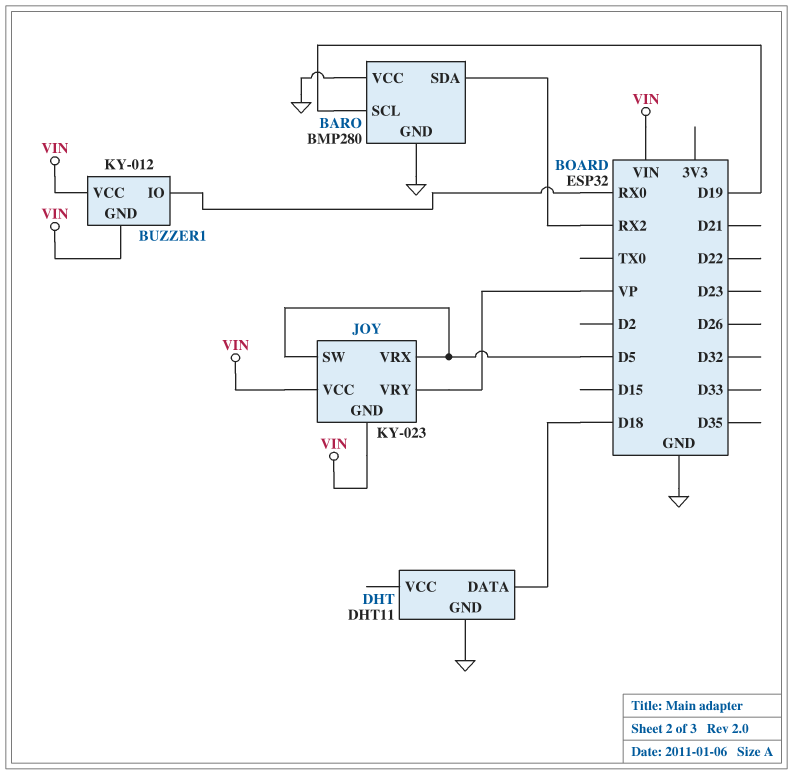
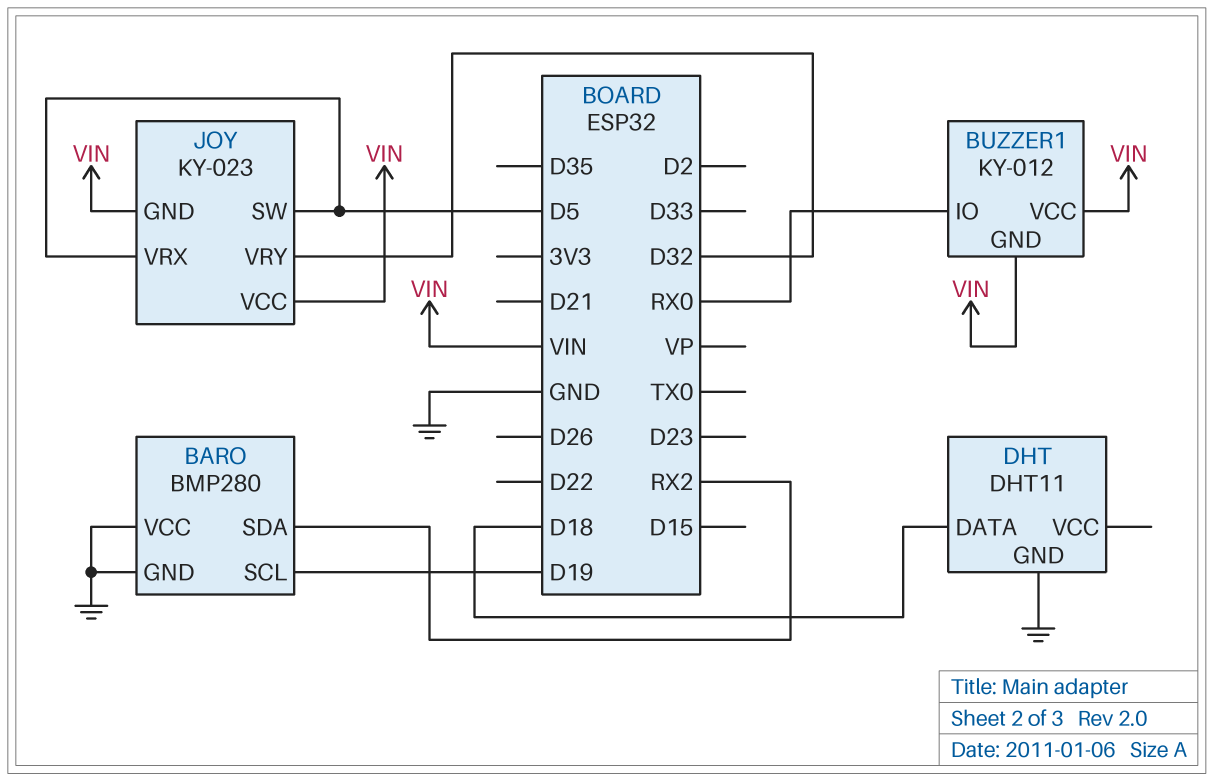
JOY pin VRY: VP -> D32

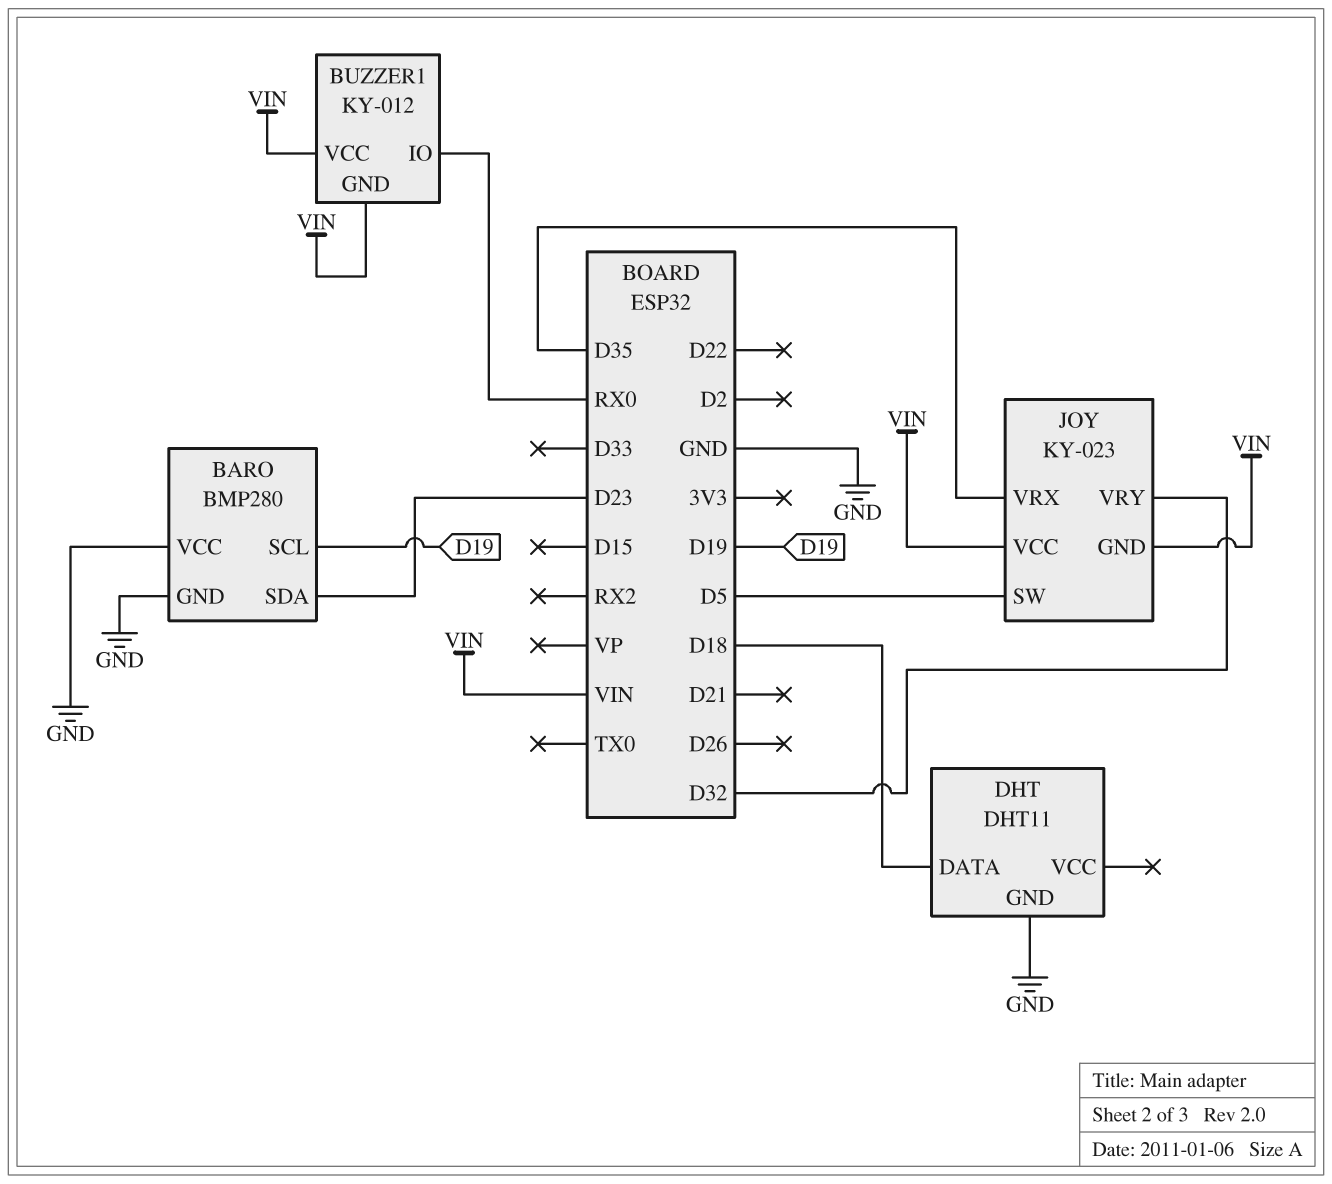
BARO pin SDA: RX2 -> D23
JOY pin VRX: D5 -> D35

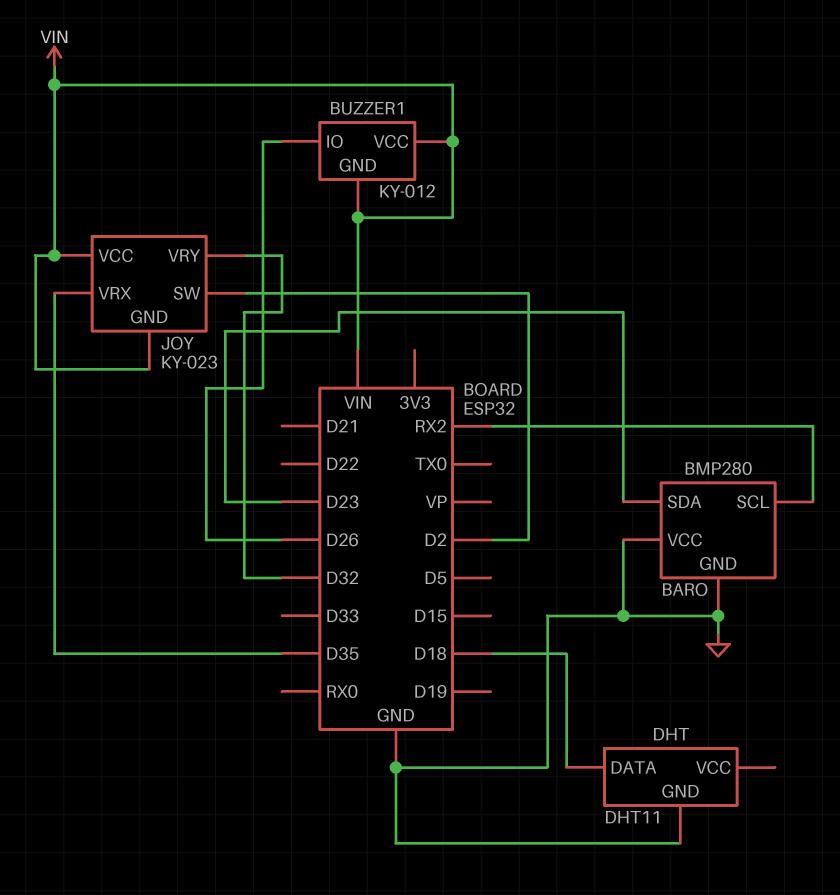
BARO pin SCL: D19 -> RX2
BUZZER1 pin IO: RX0 -> D26
JOY pin SW: D5 -> D2

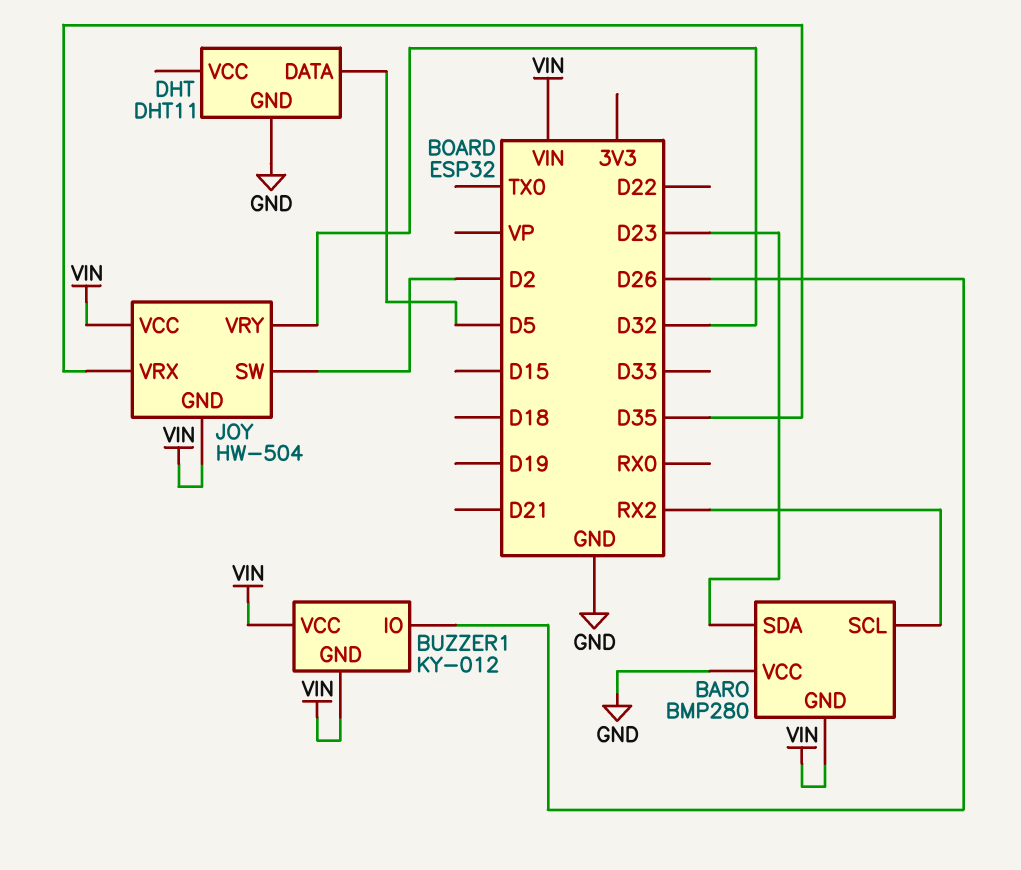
BARO pin GND: GND -> VIN
DHT pin DATA: D18 -> D5
JOY: KY-023 -> HW-504

